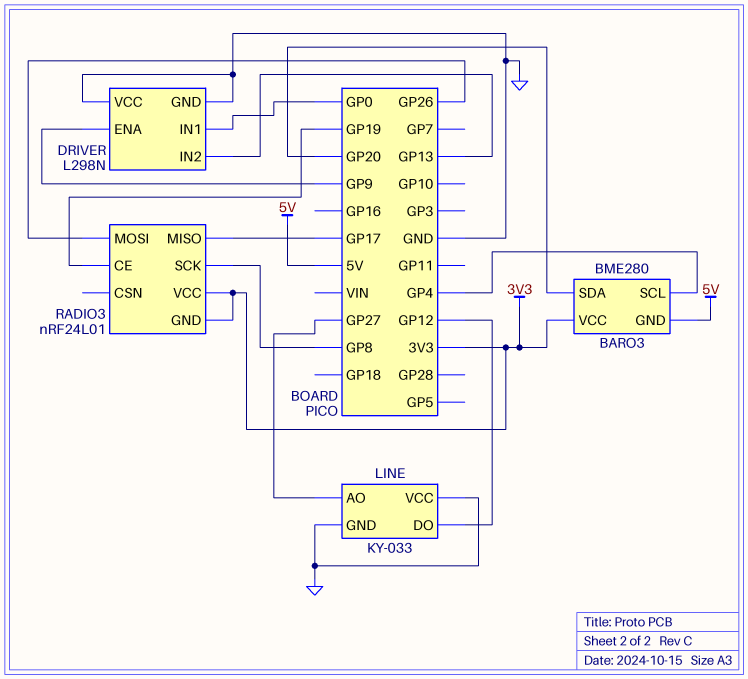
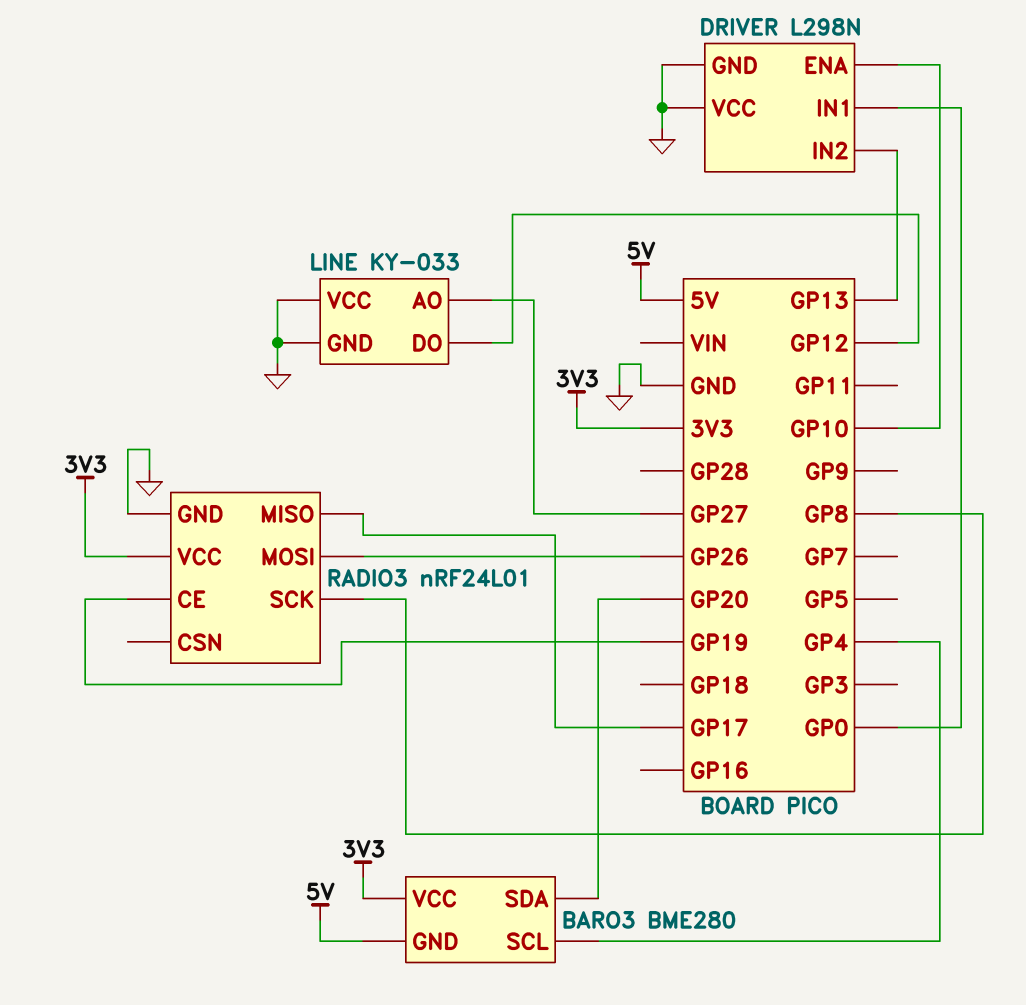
DRIVER pin ENA: GP9 -> GP10
RADIO3 pin GND: 3V3 -> GND

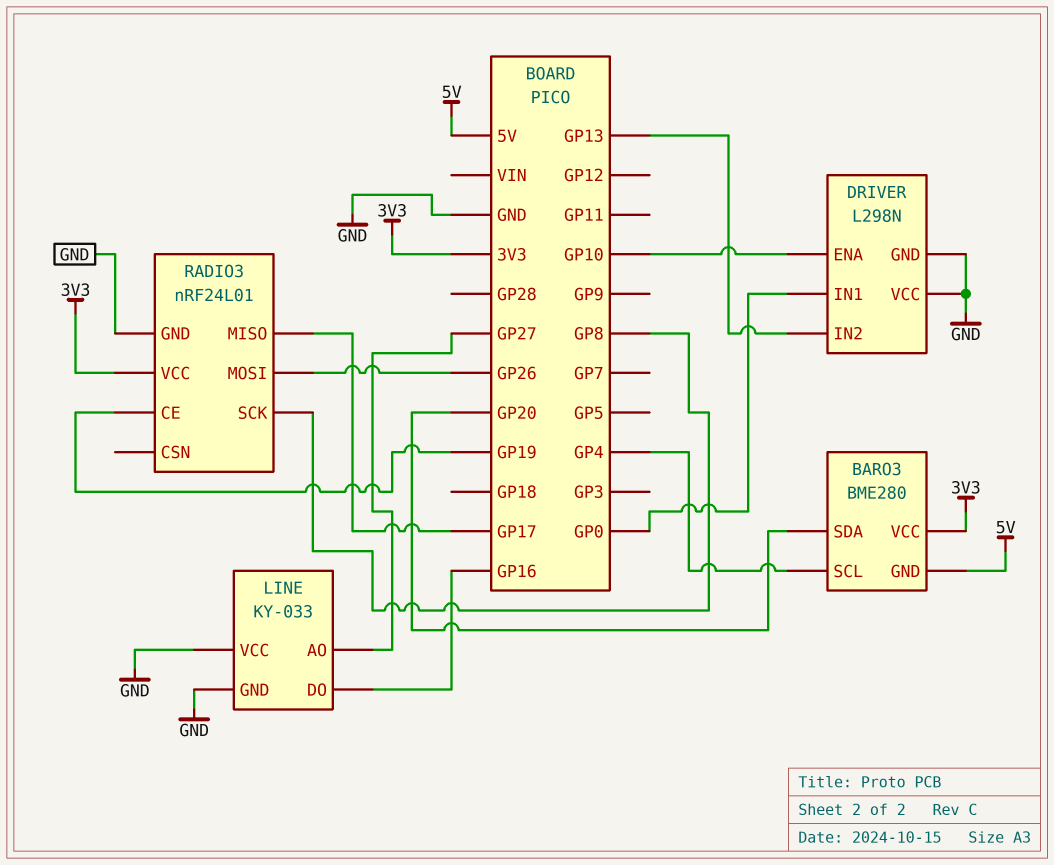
LINE pin DO: GP12 -> GP16

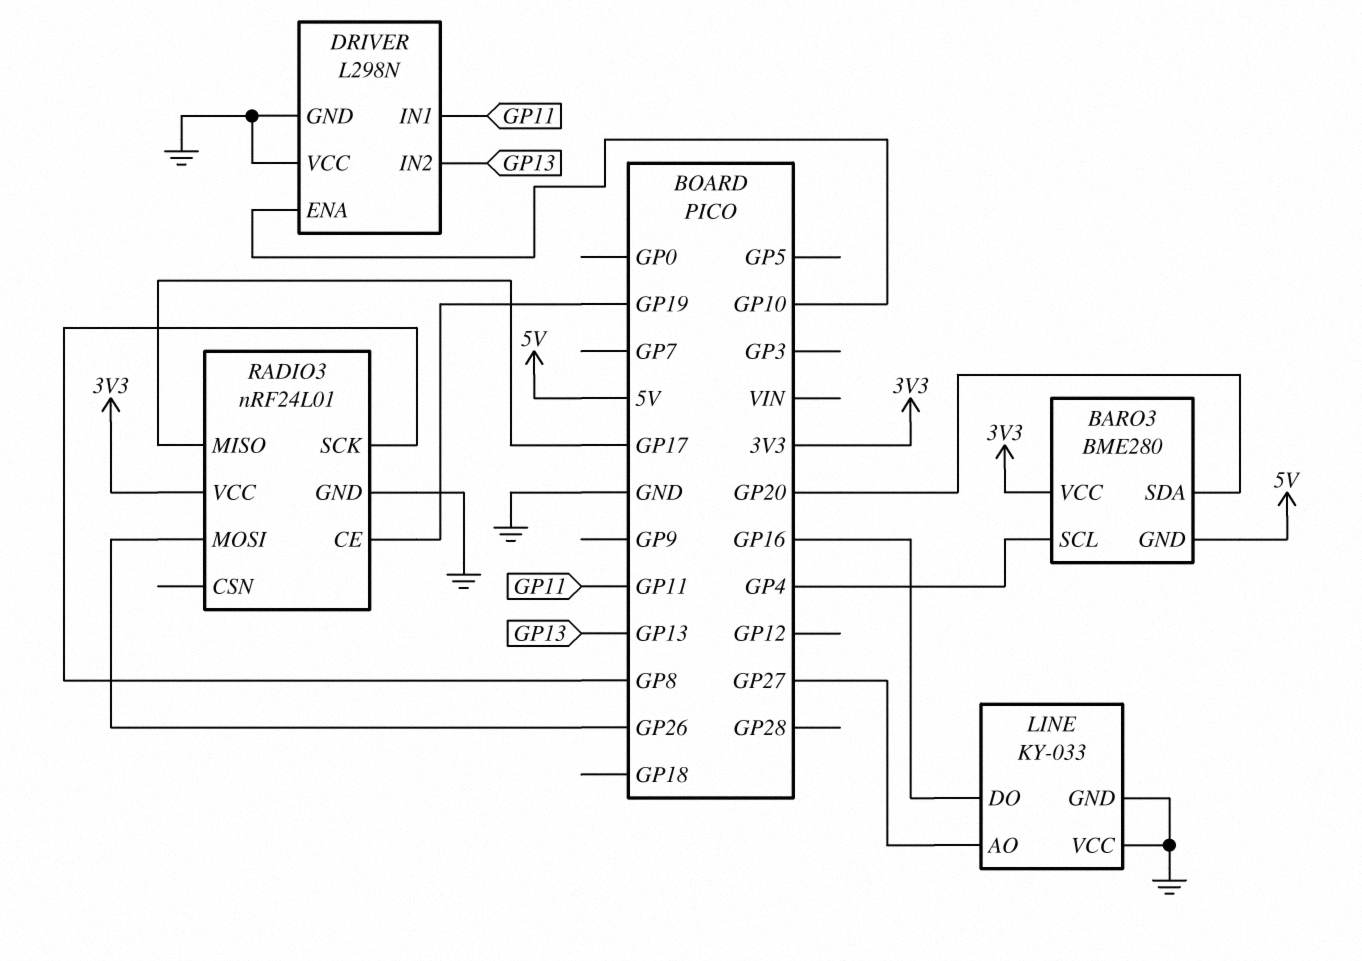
DRIVER pin IN1: GP0 -> GP11

